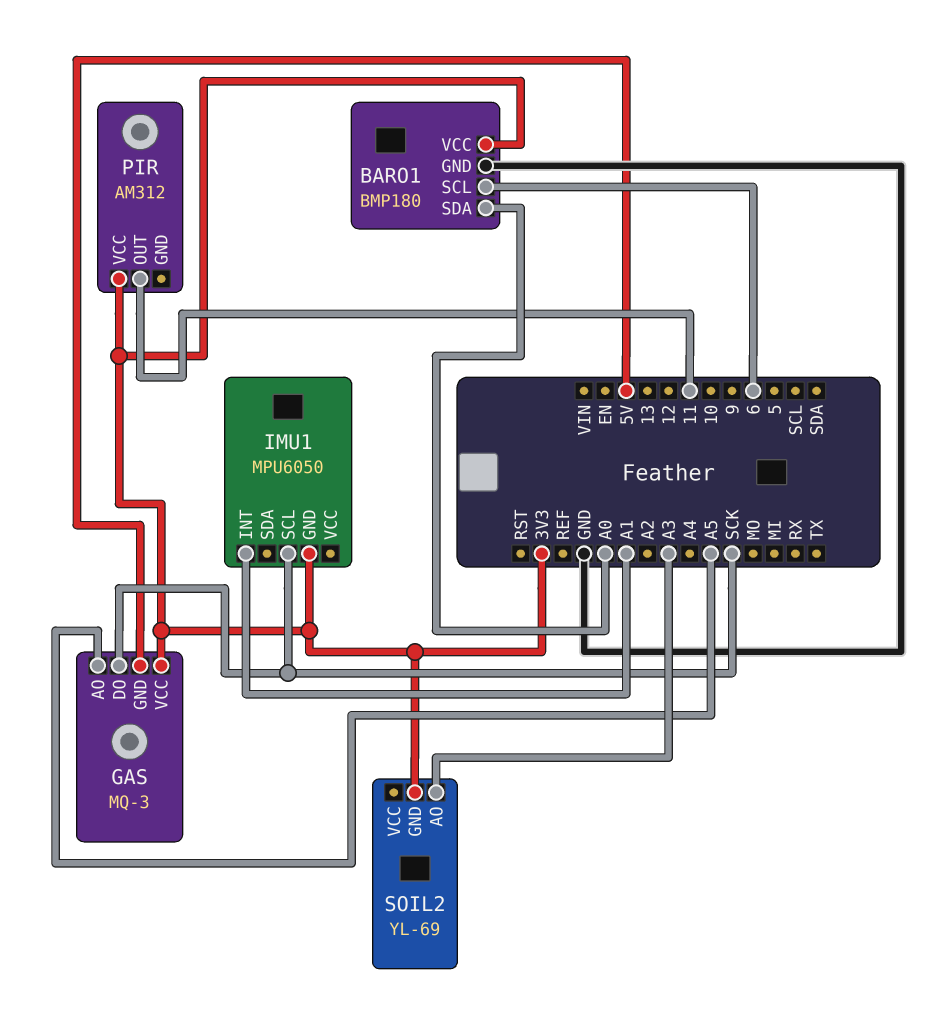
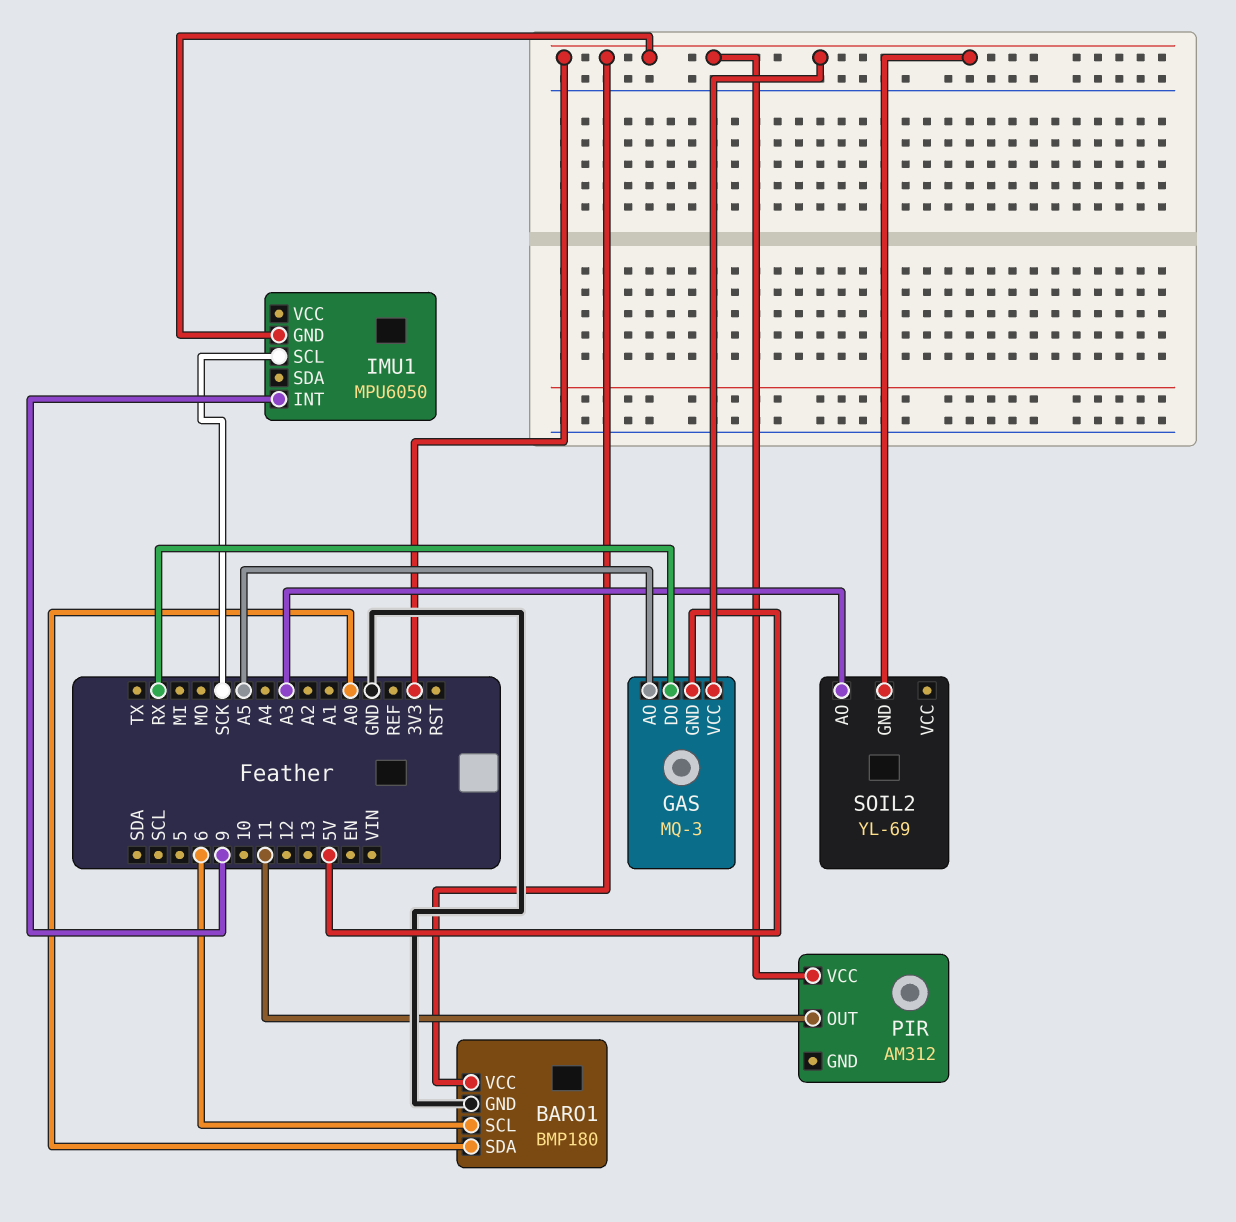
GAS pin DO: SCK -> RX
IMU1 pin INT: A1 -> 9

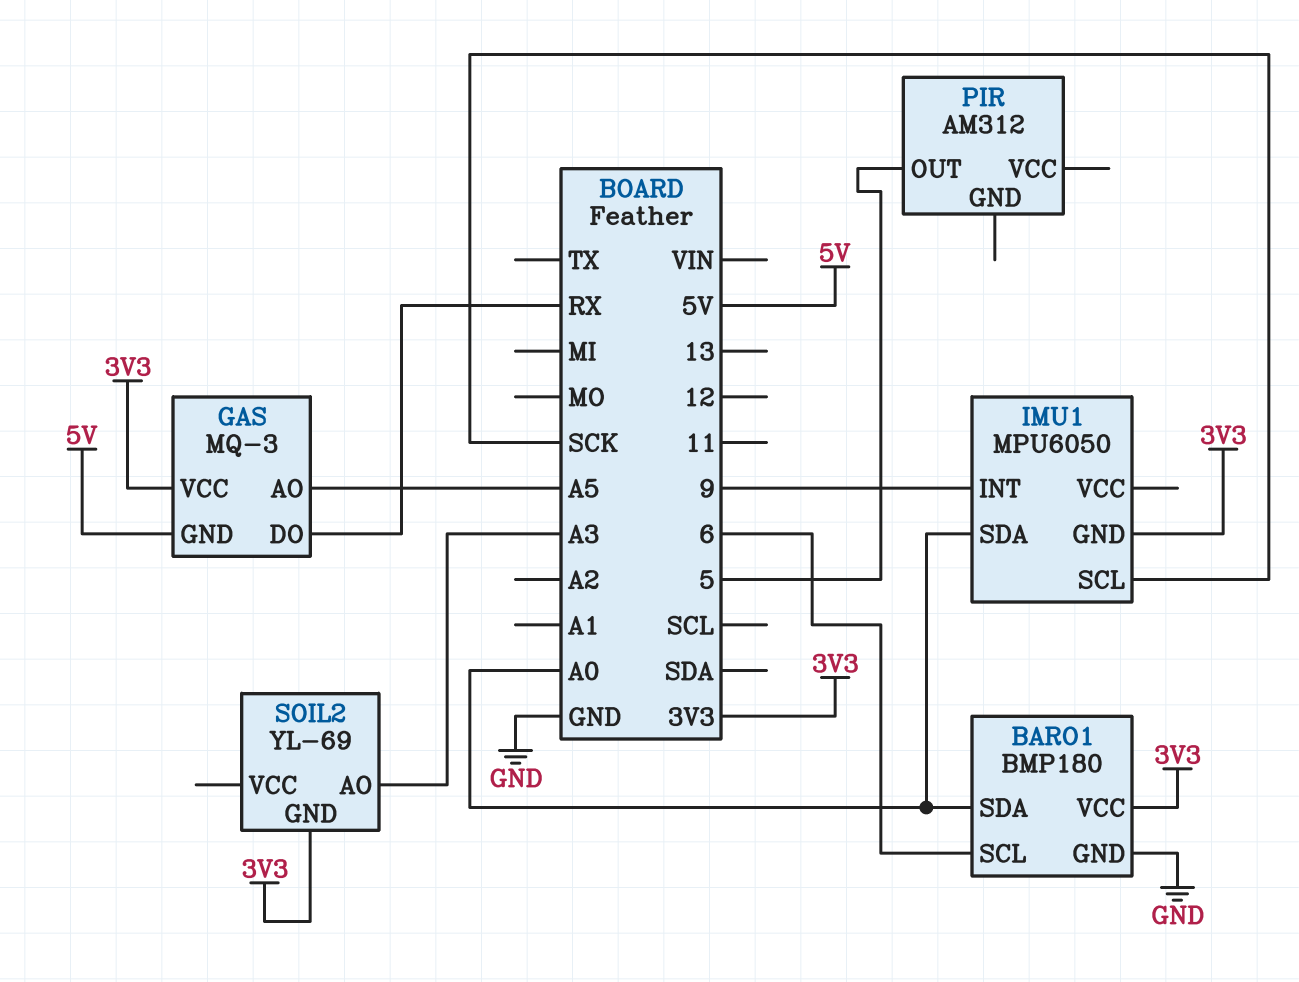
IMU1 pin SDA: none -> A0
PIR pin OUT: 11 -> 5
PIR pin VCC: 3V3 -> none

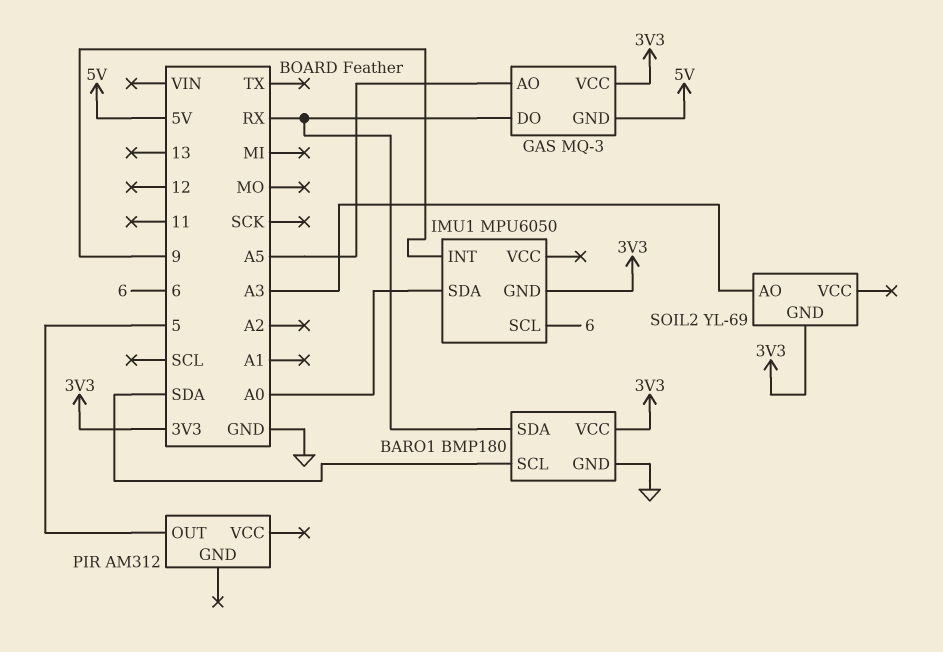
BARO1 pin SCL: 6 -> SDA
BARO1 pin SDA: A0 -> RX
IMU1 pin SCL: SCK -> 6

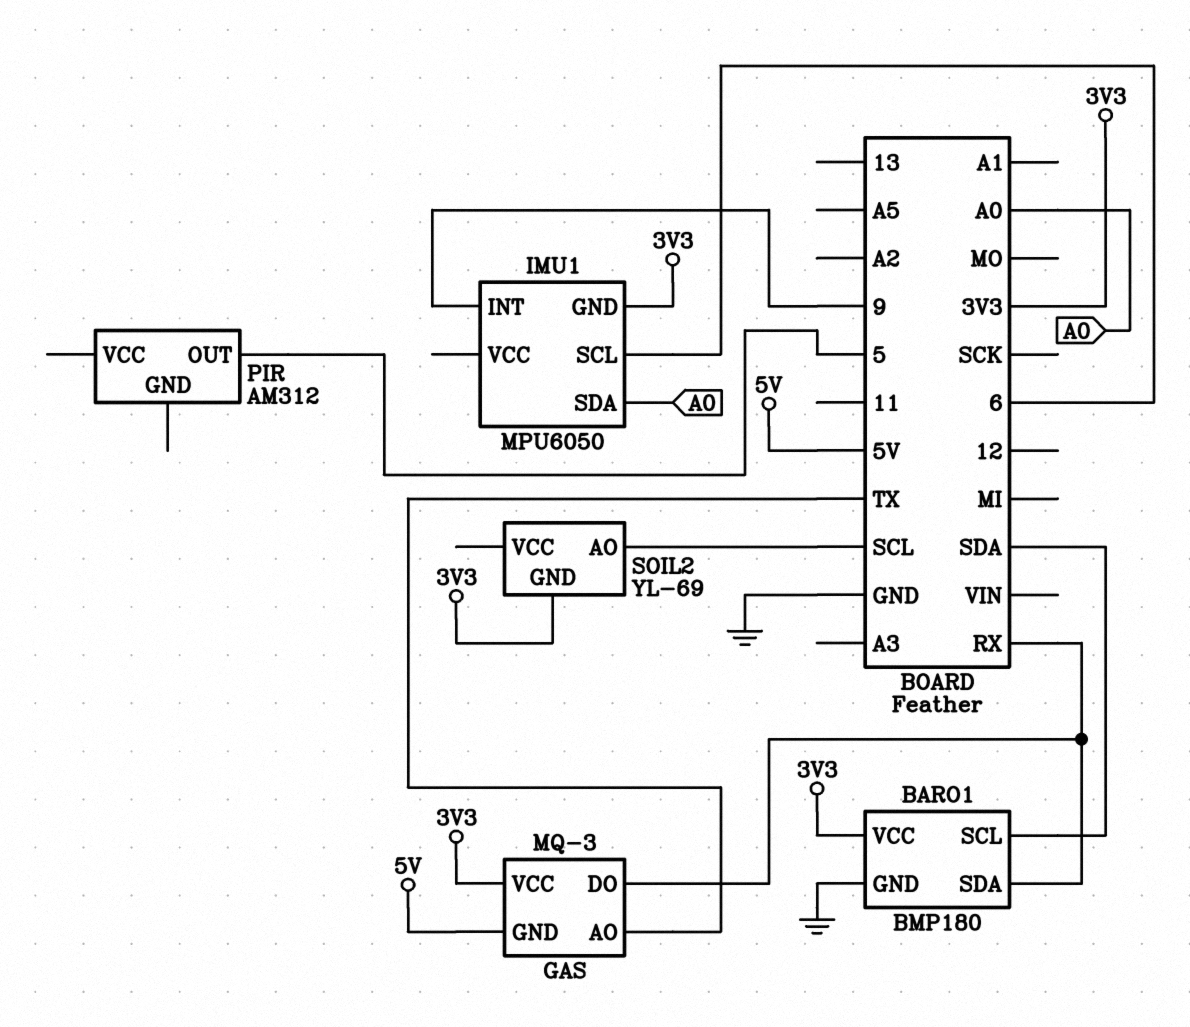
GAS pin AO: A5 -> TX
SOIL2 pin AO: A3 -> SCL

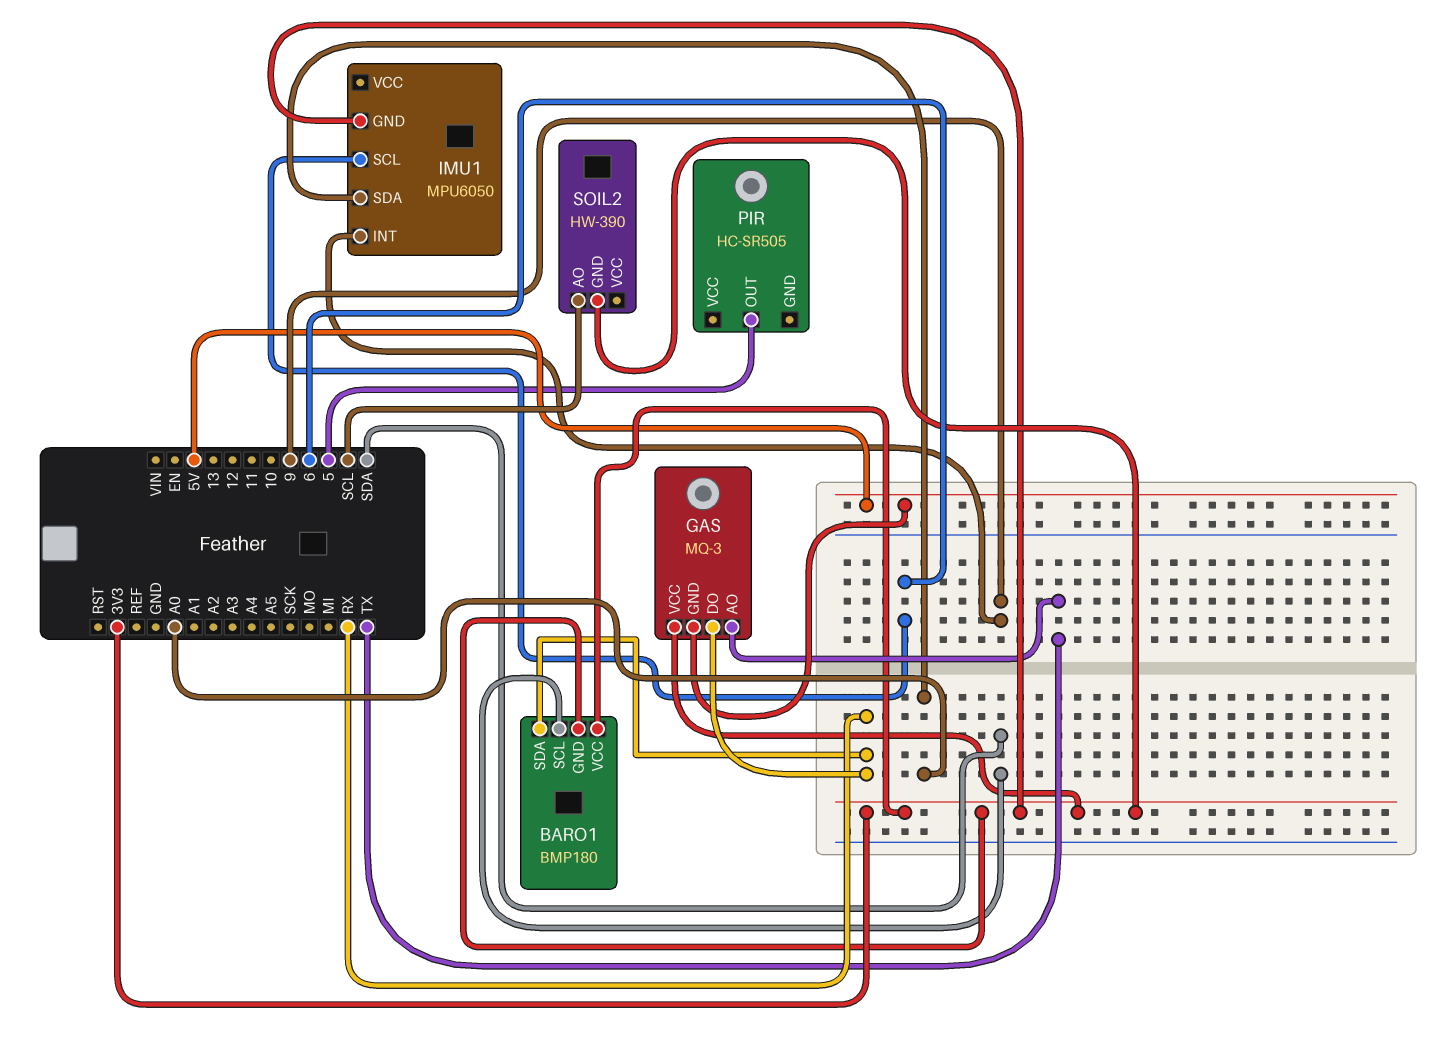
BARO1 pin GND: GND -> 3V3
PIR: AM312 -> HC-SR505
SOIL2: YL-69 -> HW-390

